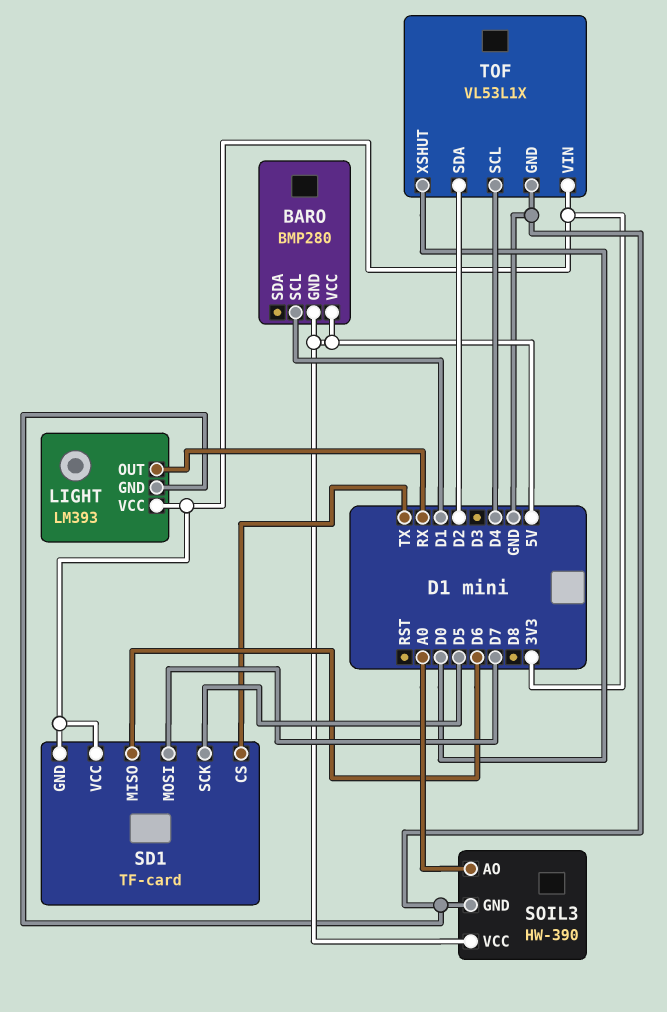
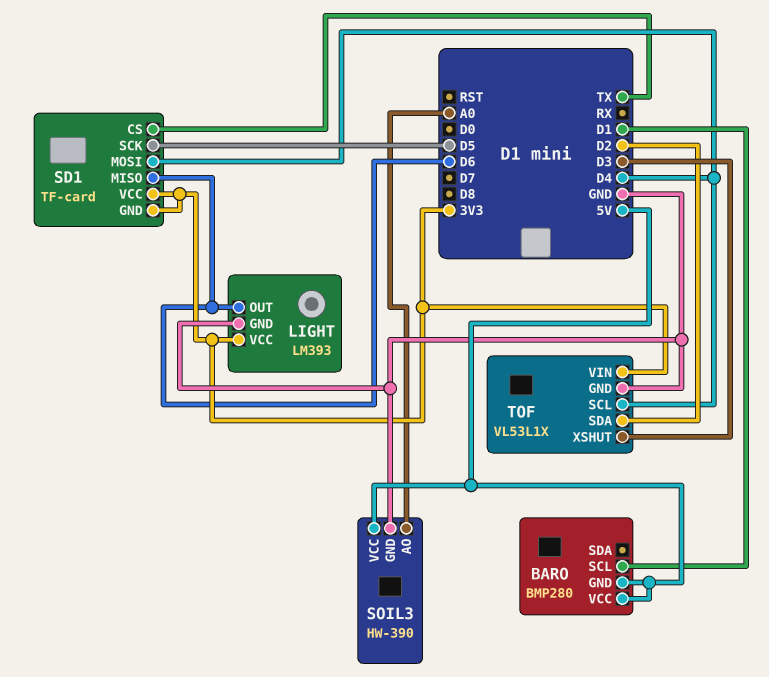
LIGHT pin OUT: RX -> D6
SD1 pin MOSI: D7 -> D4
TOF pin XSHUT: D0 -> D3

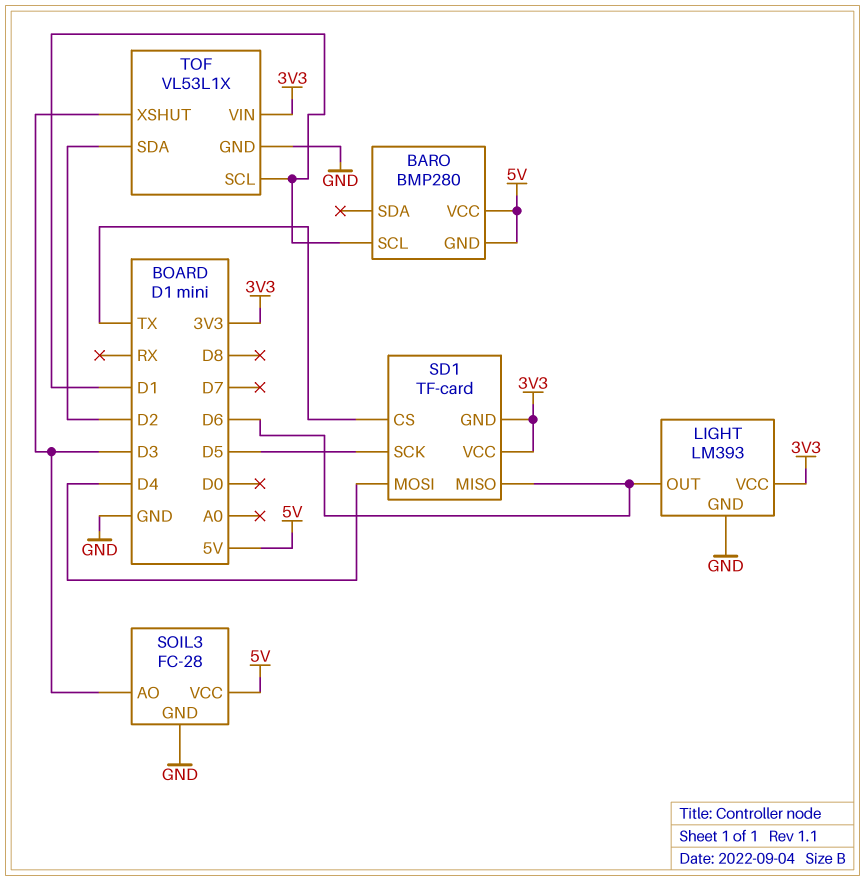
SOIL3: HW-390 -> FC-28
SOIL3 pin AO: A0 -> D3
TOF pin SCL: D4 -> D1

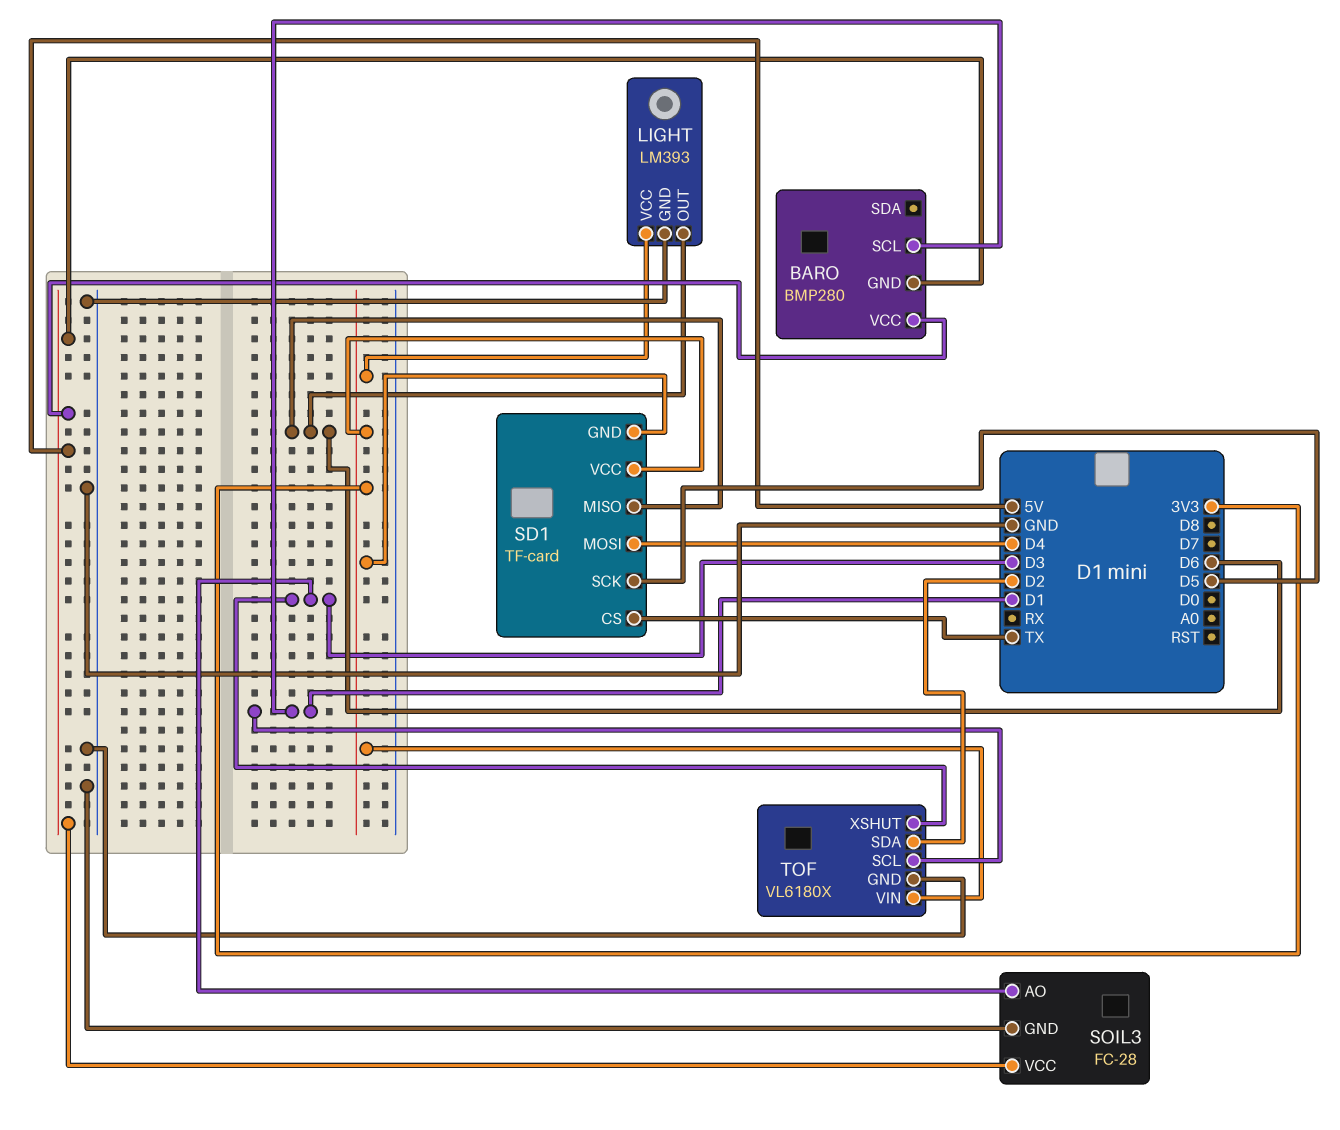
TOF: VL53L1X -> VL6180X

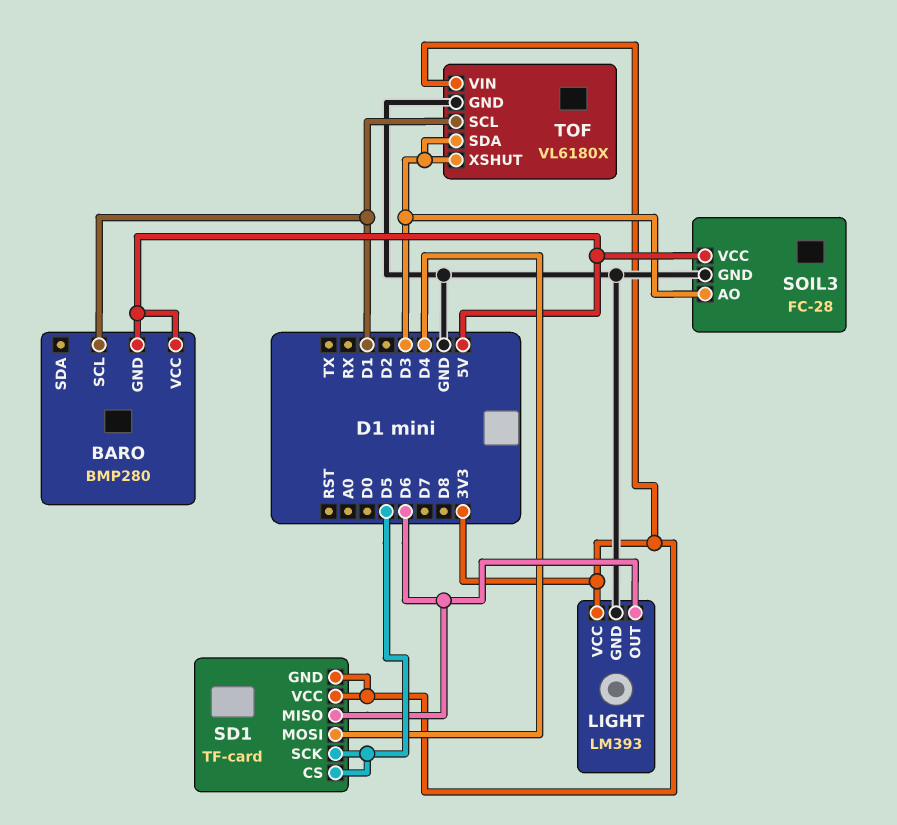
SD1 pin CS: TX -> D5
TOF pin SDA: D2 -> D3

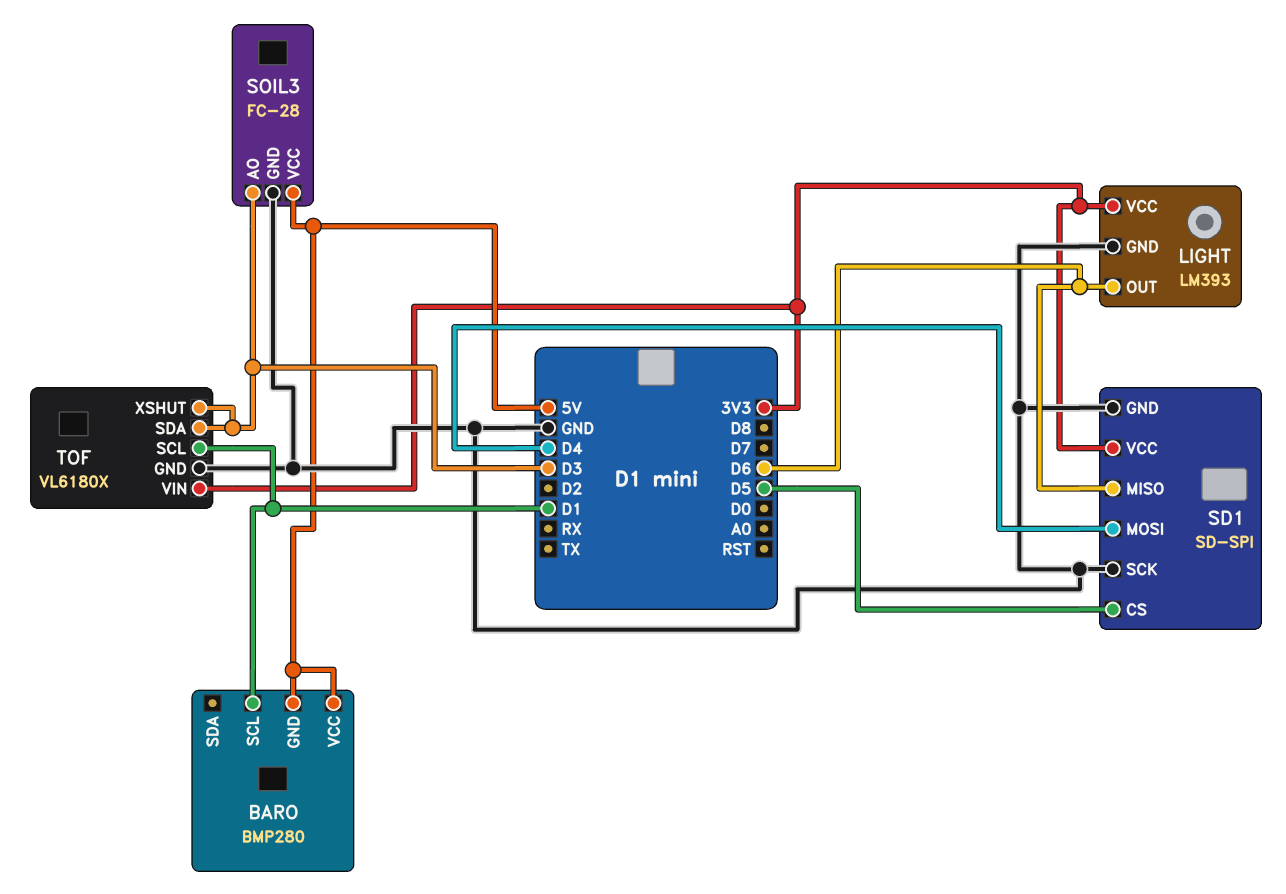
SD1: TF-card -> SD-SPI
SD1 pin GND: 3V3 -> GND
SD1 pin SCK: D5 -> GND

